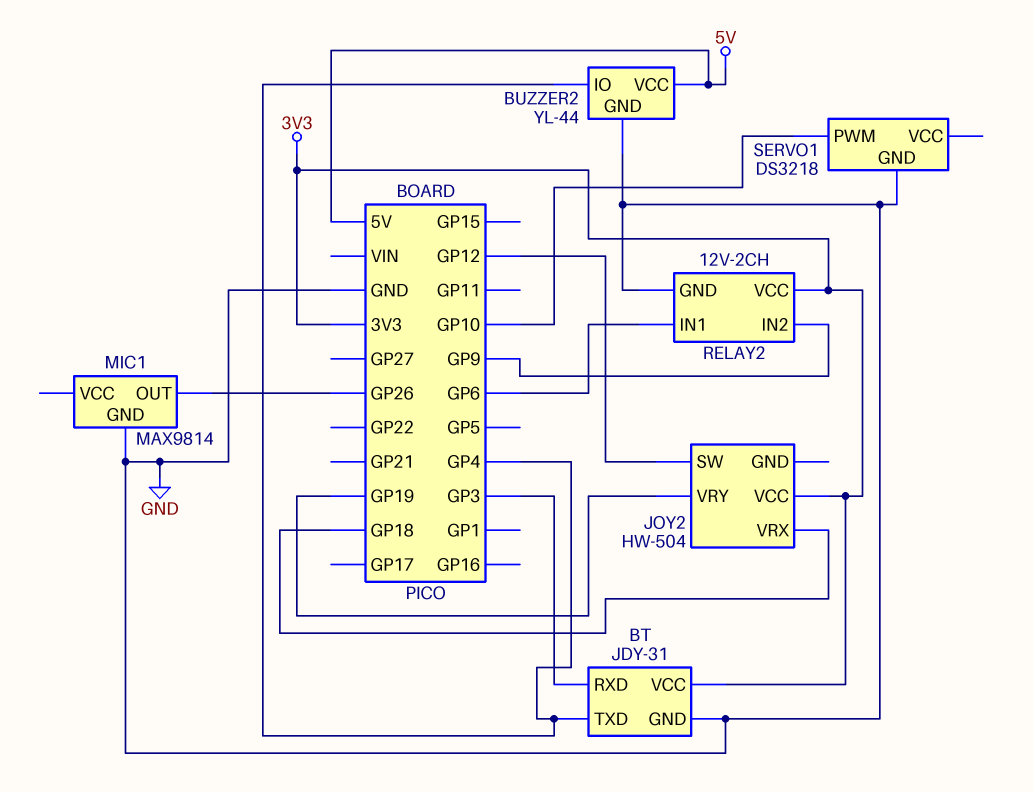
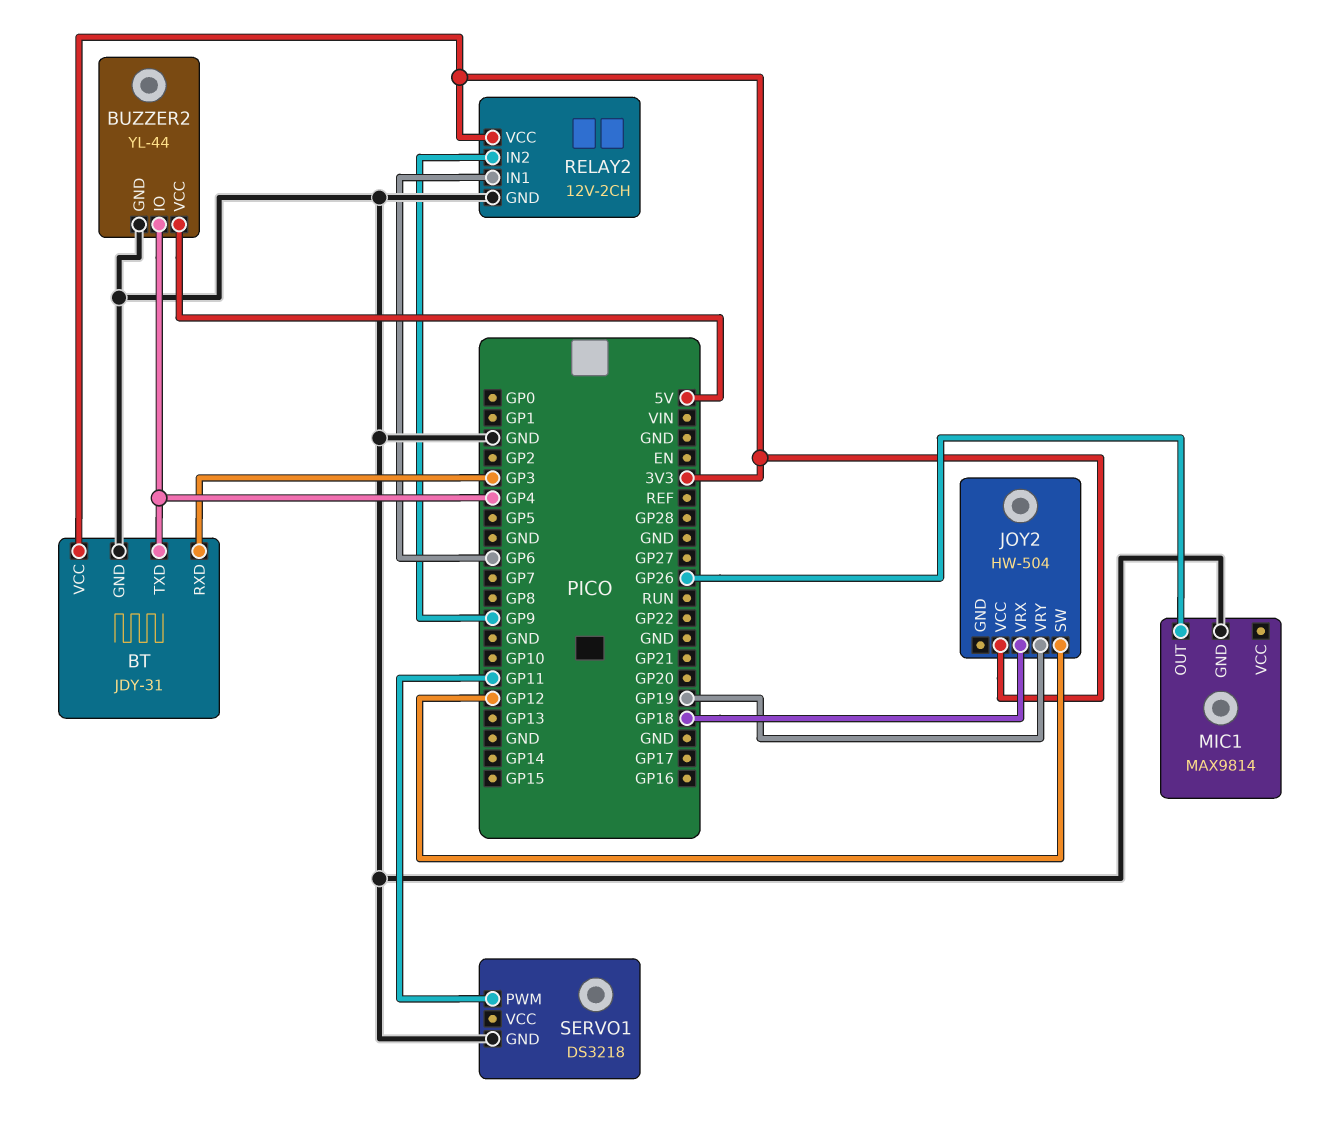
SERVO1 pin PWM: GP10 -> GP11

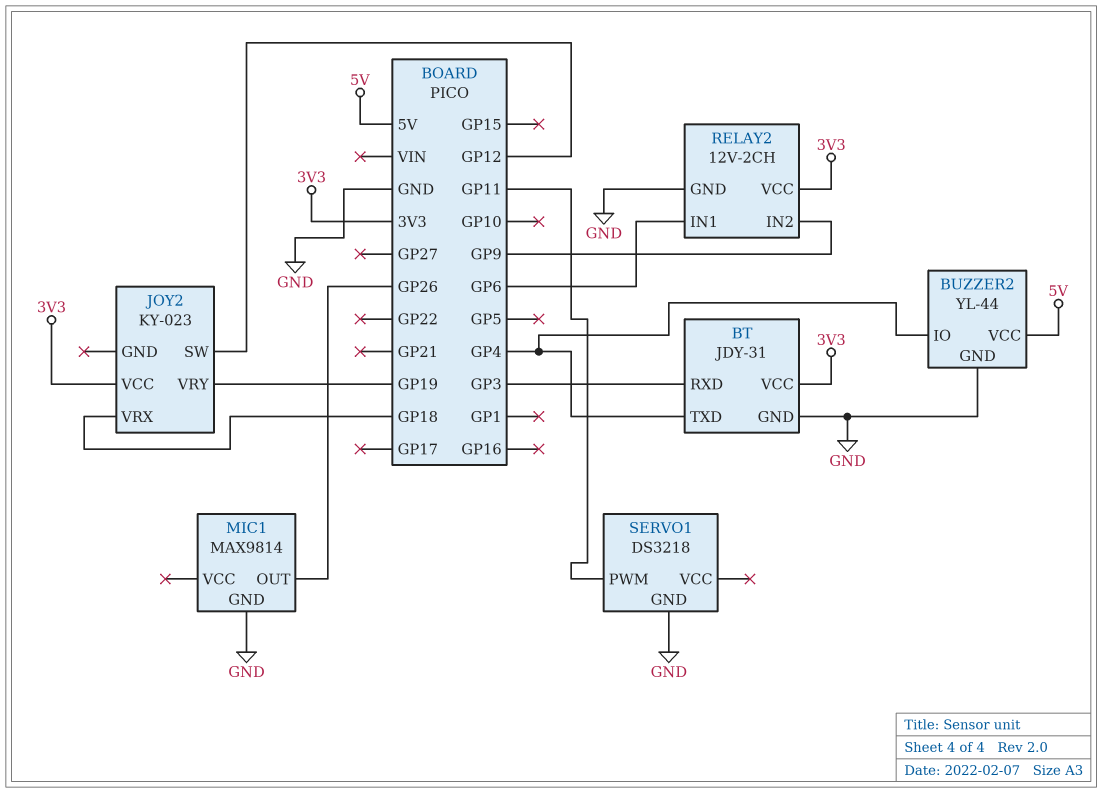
JOY2: HW-504 -> KY-023

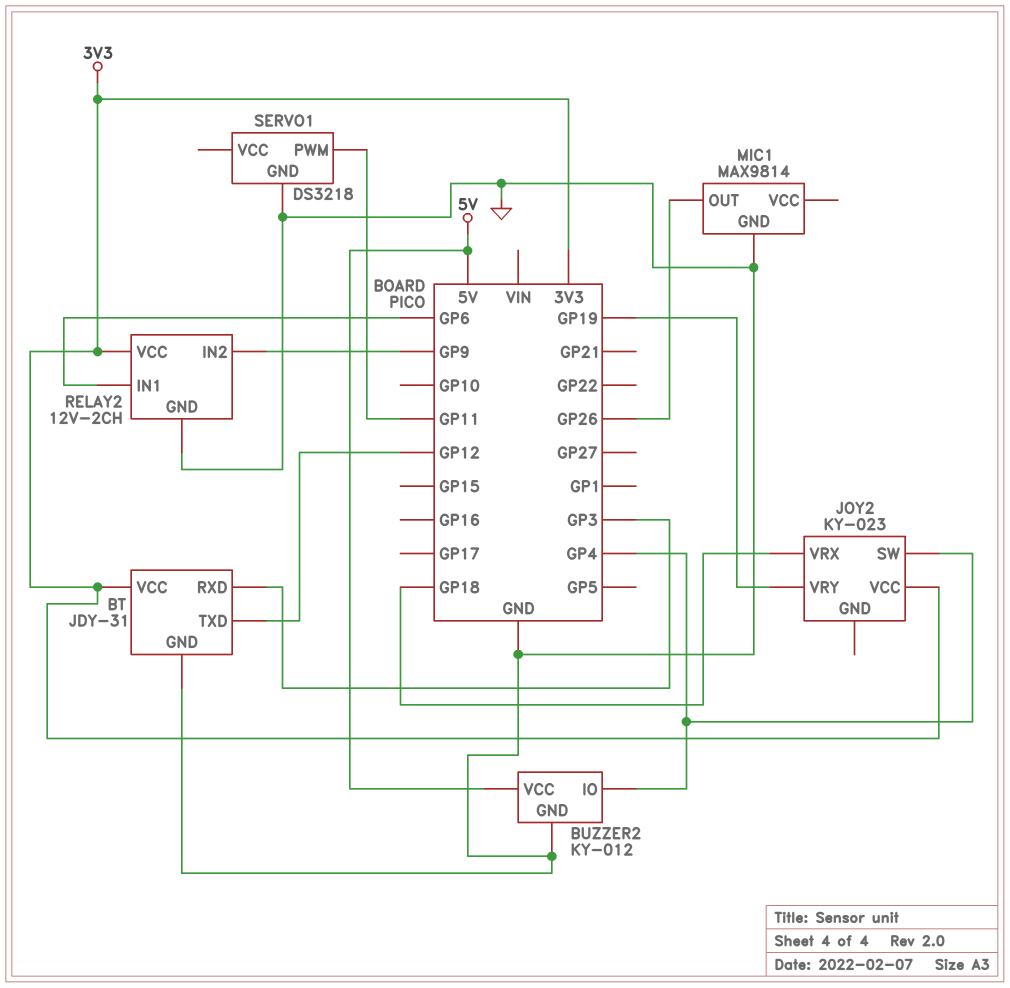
BT pin TXD: GP4 -> GP12
BUZZER2: YL-44 -> KY-012
JOY2 pin SW: GP12 -> GP4

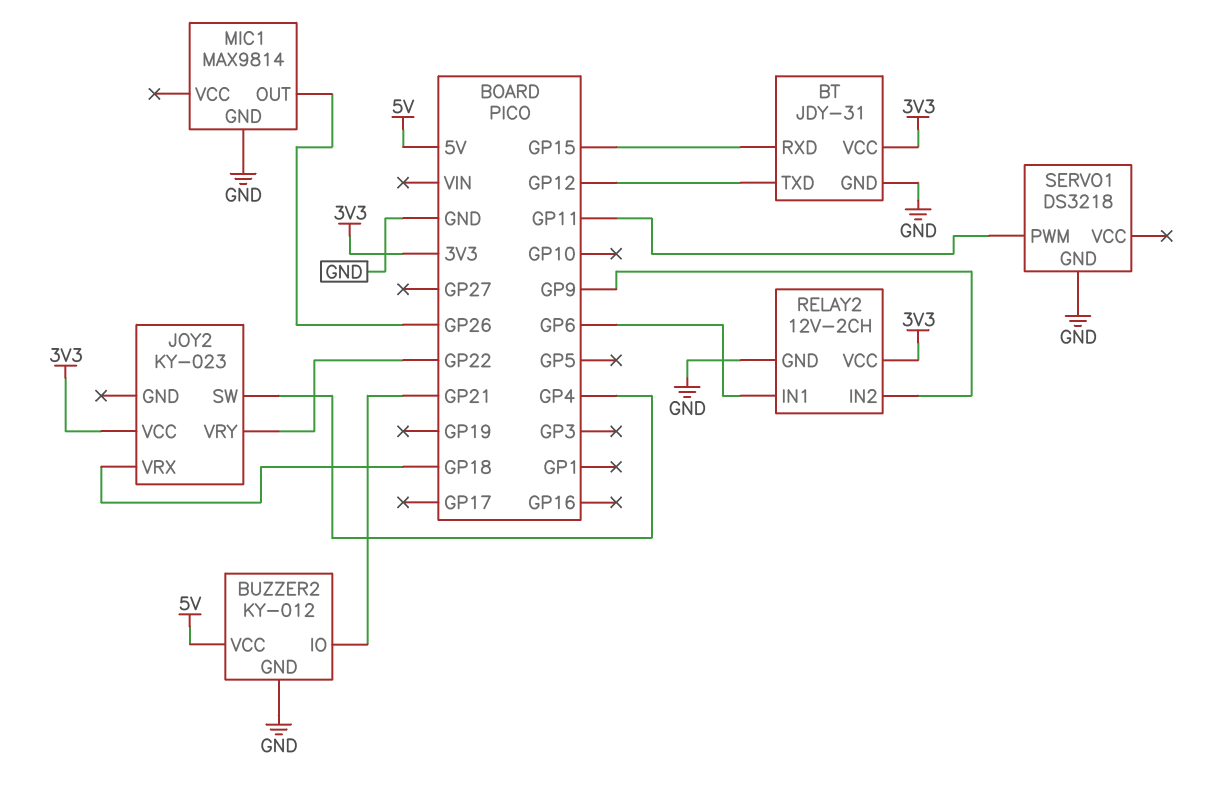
BT pin RXD: GP3 -> GP15
BUZZER2 pin IO: GP4 -> GP21
JOY2 pin VRY: GP19 -> GP22

